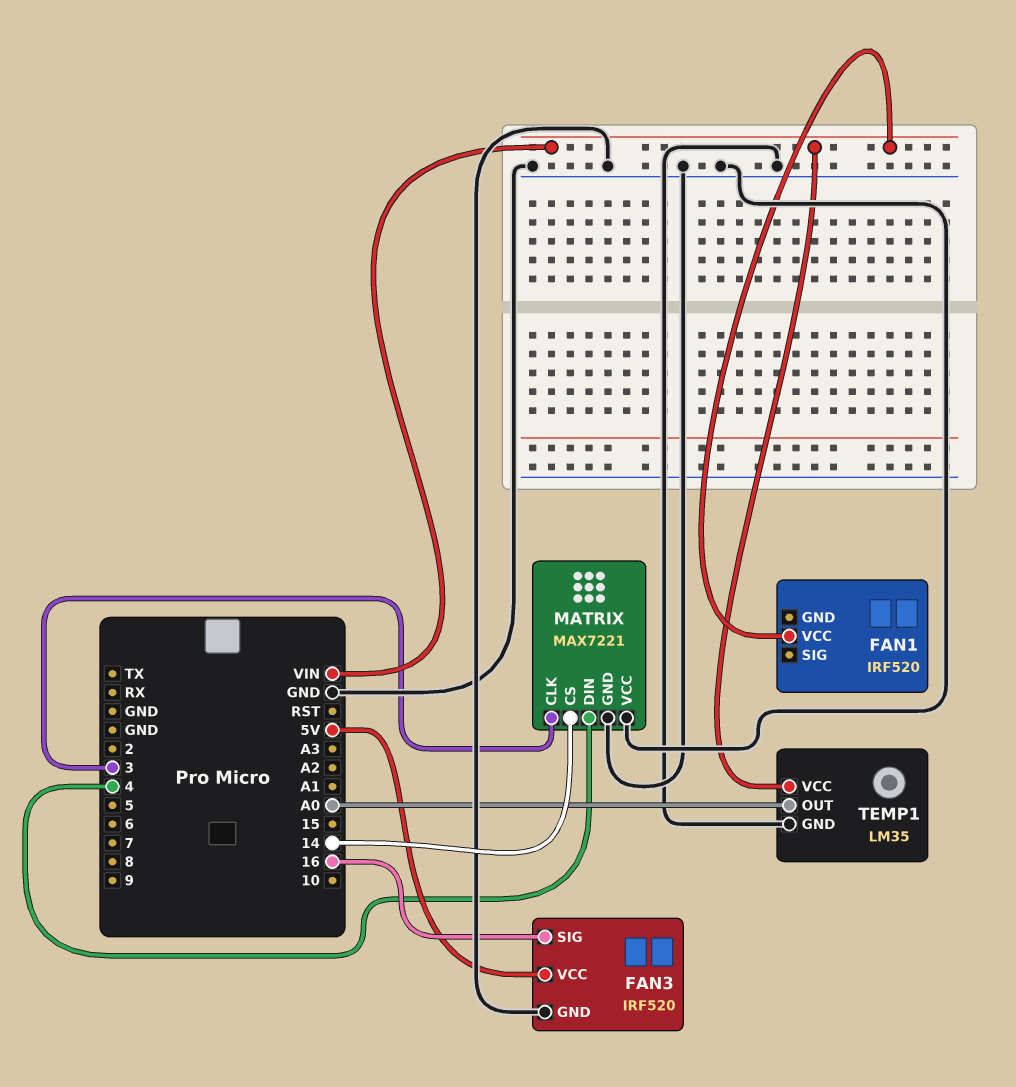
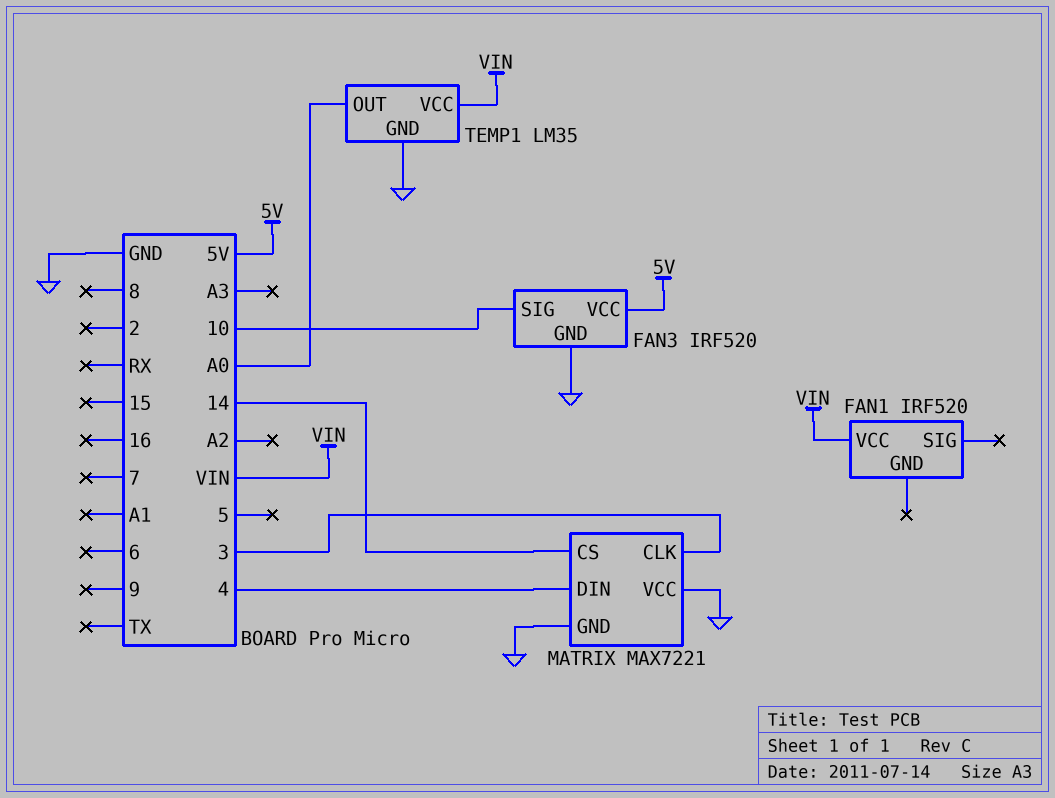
FAN3 pin SIG: 16 -> 10

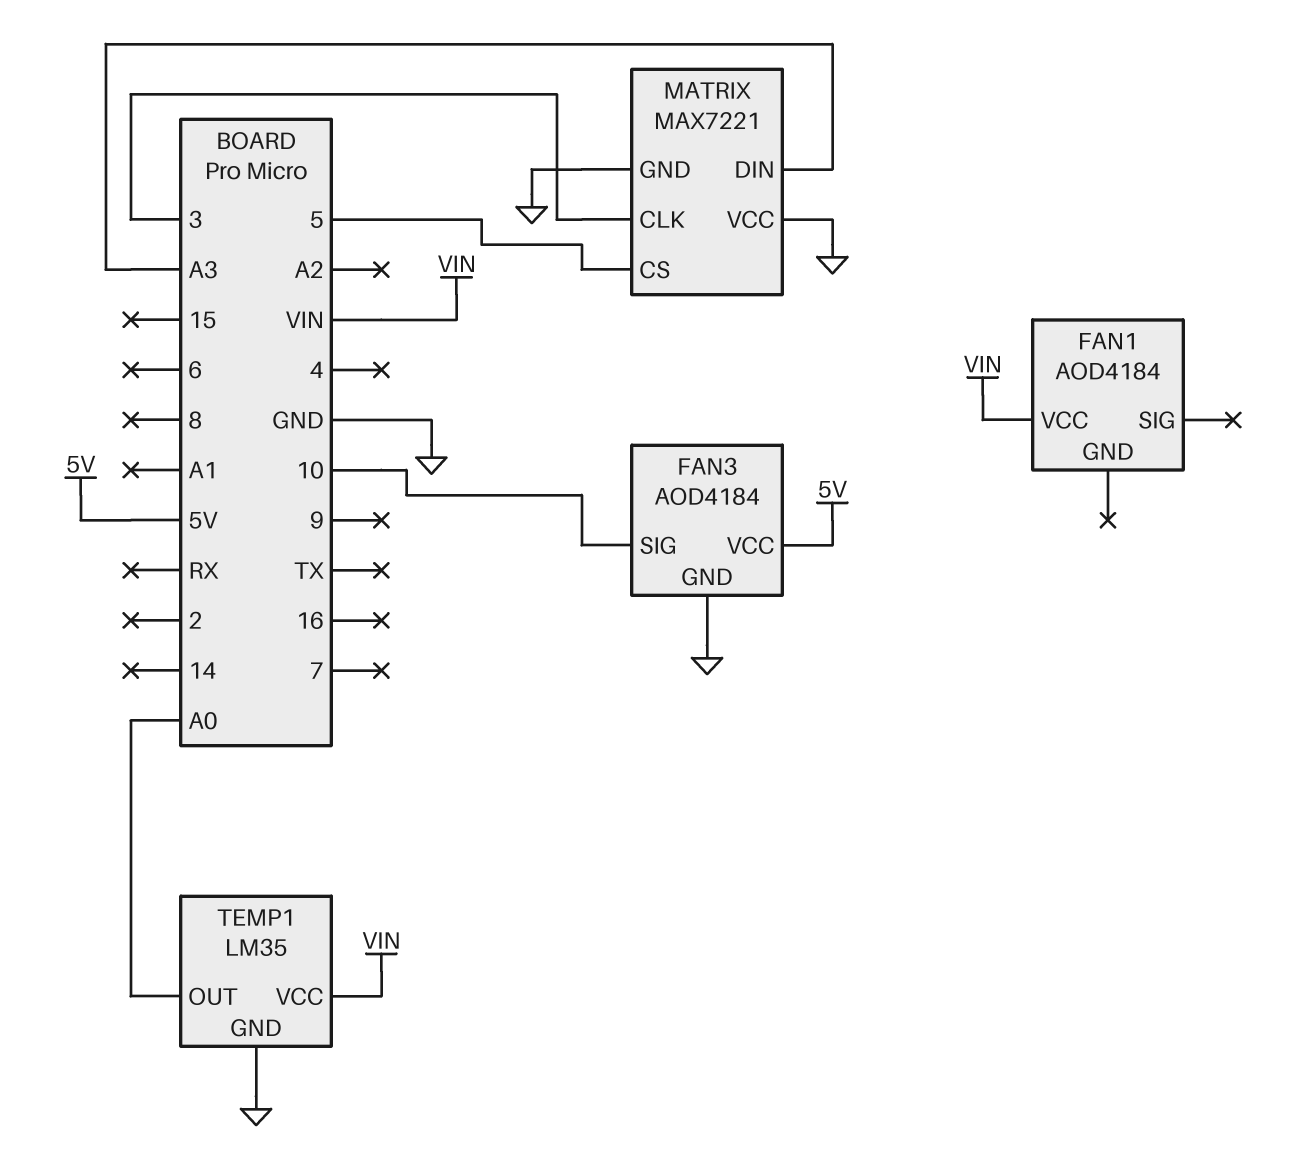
FAN1: IRF520 -> AOD4184
FAN3: IRF520 -> AOD4184
MATRIX pin CS: 14 -> 5
MATRIX pin DIN: 4 -> A3

